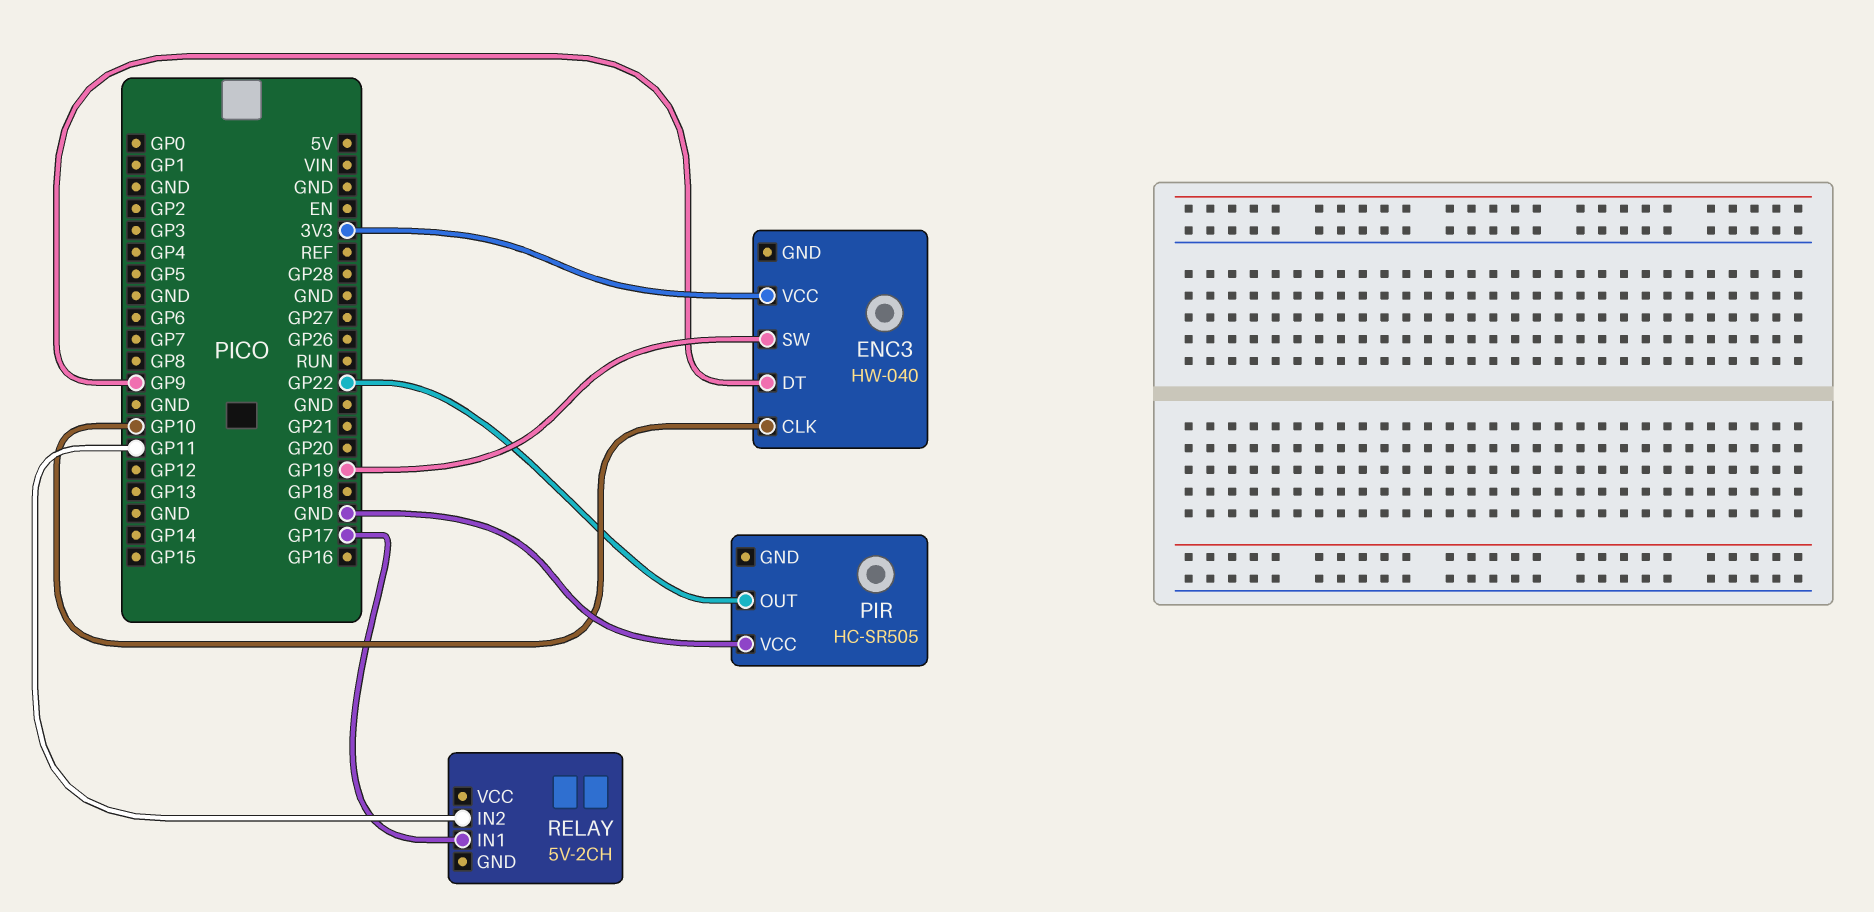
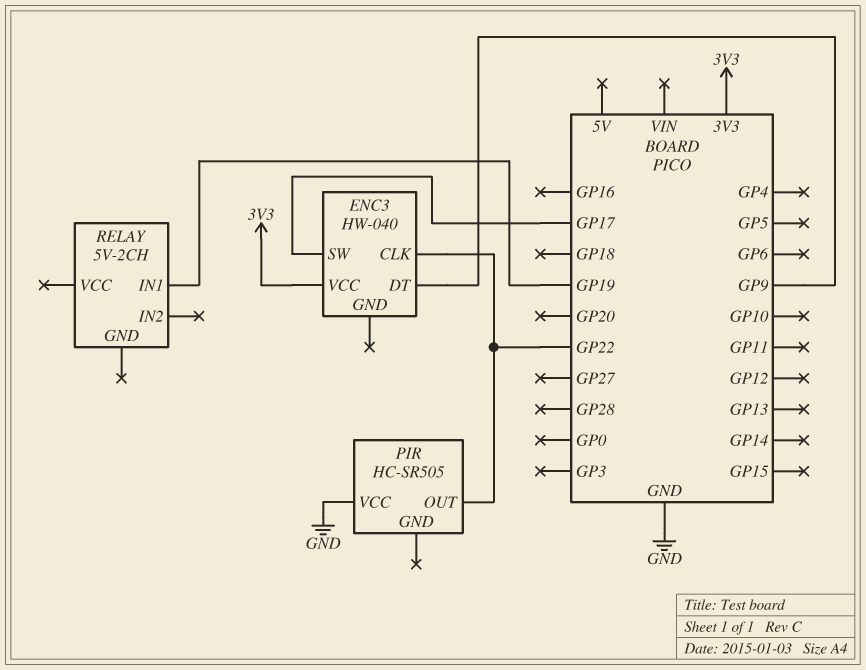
ENC3 pin CLK: GP10 -> GP22
ENC3 pin SW: GP19 -> GP17
RELAY pin IN1: GP17 -> GP19
RELAY pin IN2: GP11 -> none

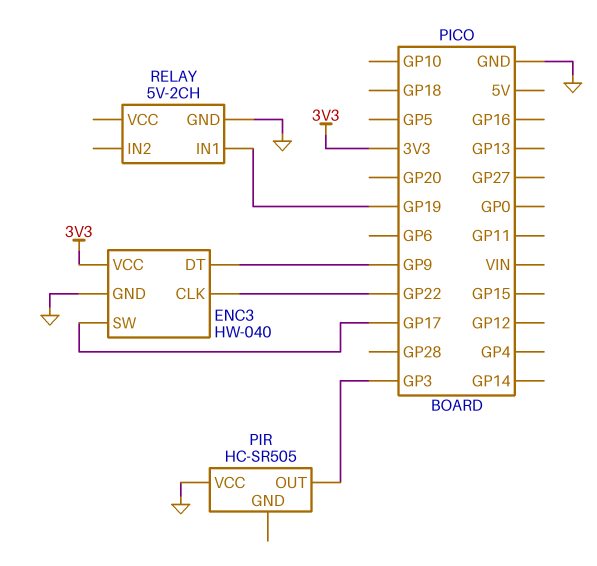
ENC3 pin GND: none -> GND
PIR pin OUT: GP22 -> GP3
RELAY pin GND: none -> GND

